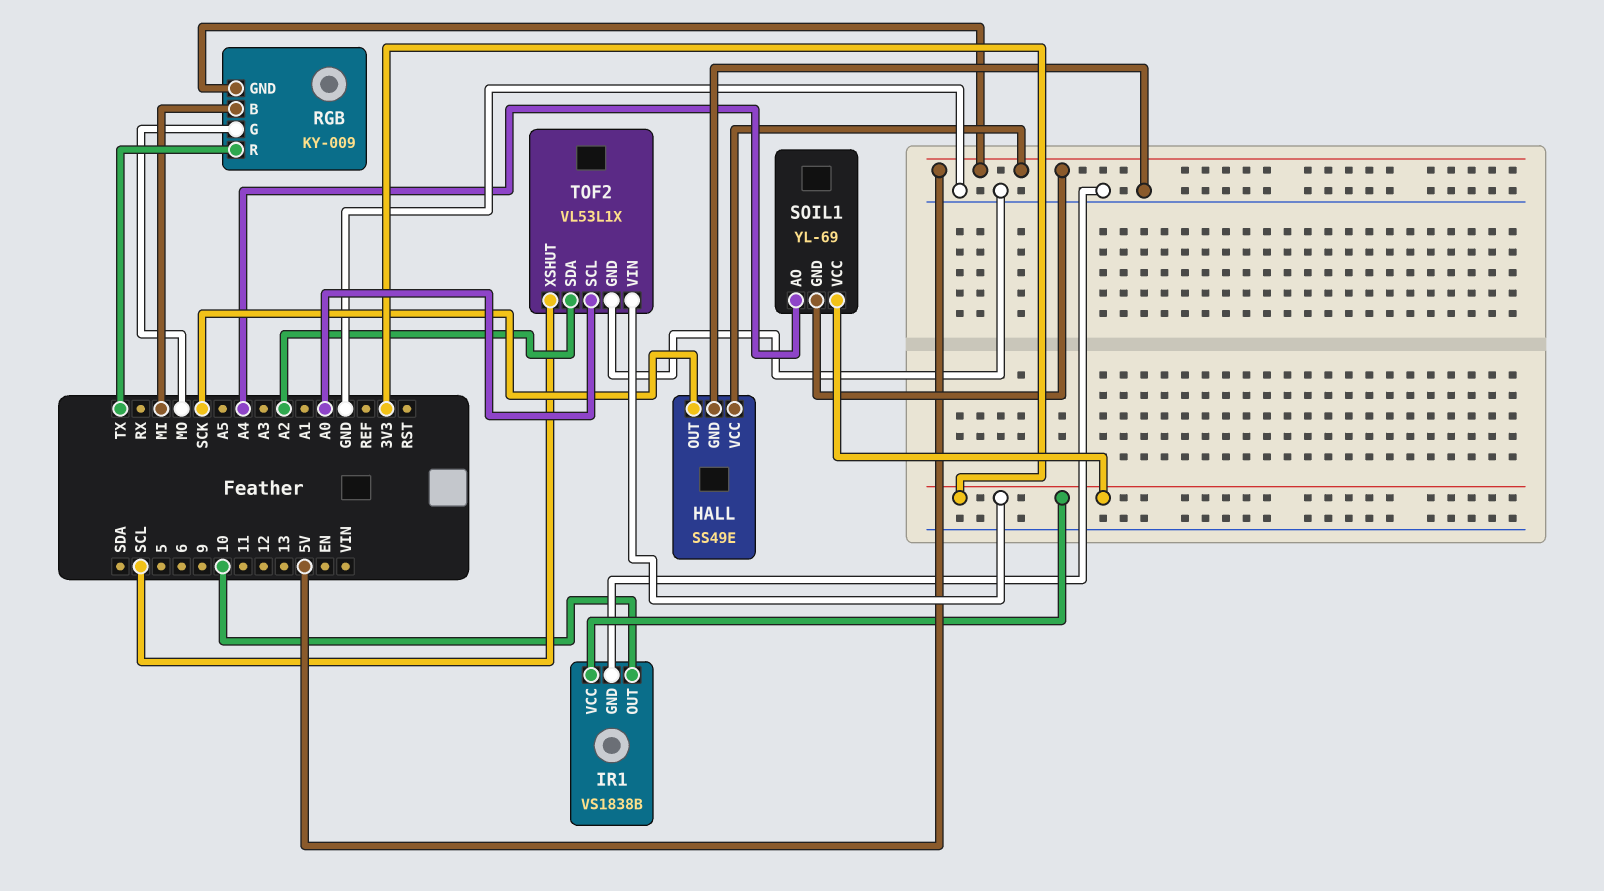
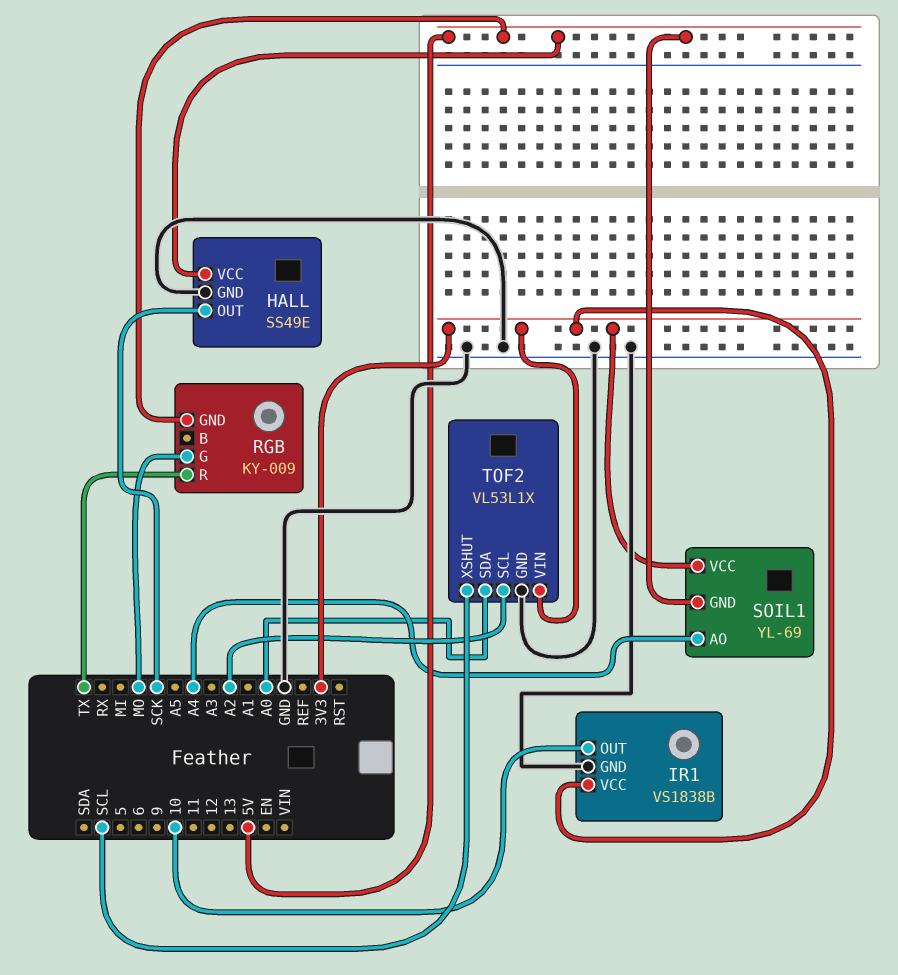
RGB pin B: MI -> none
TOF2 pin SCL: A0 -> A2
TOF2 pin SDA: A2 -> A0

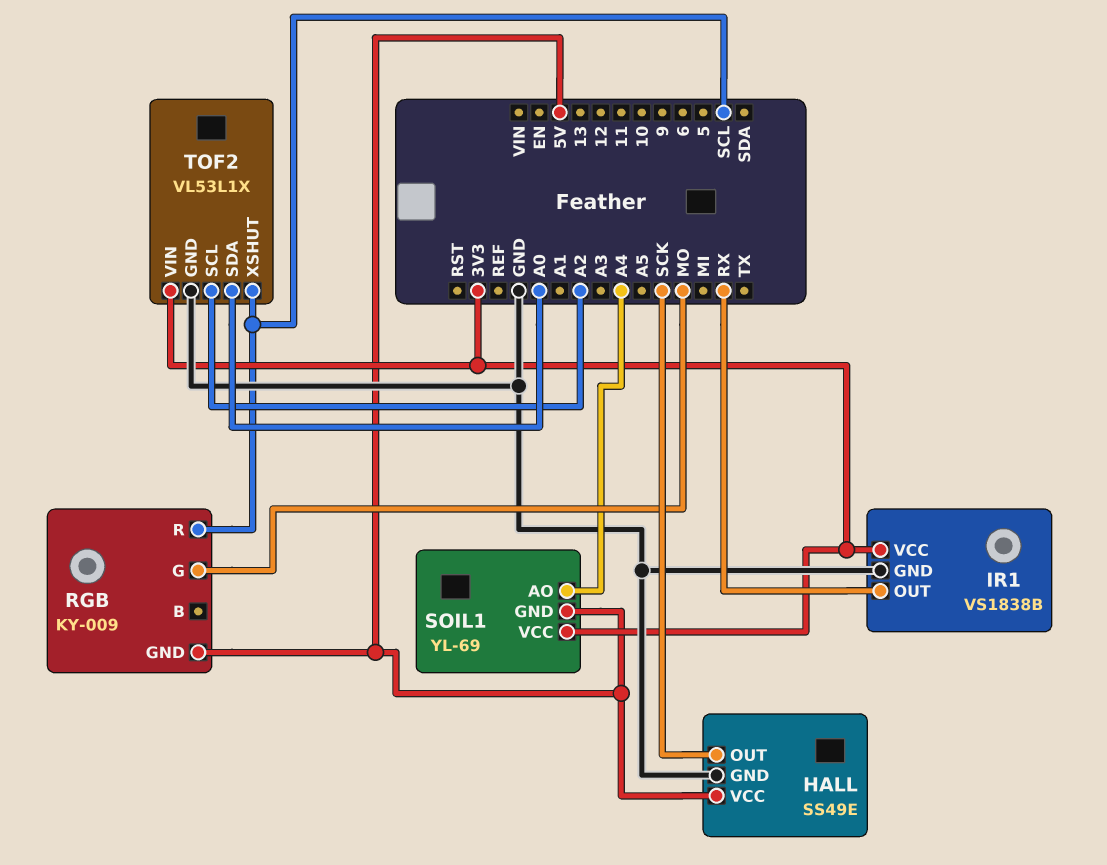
IR1 pin OUT: 10 -> RX
RGB pin R: TX -> SCL

